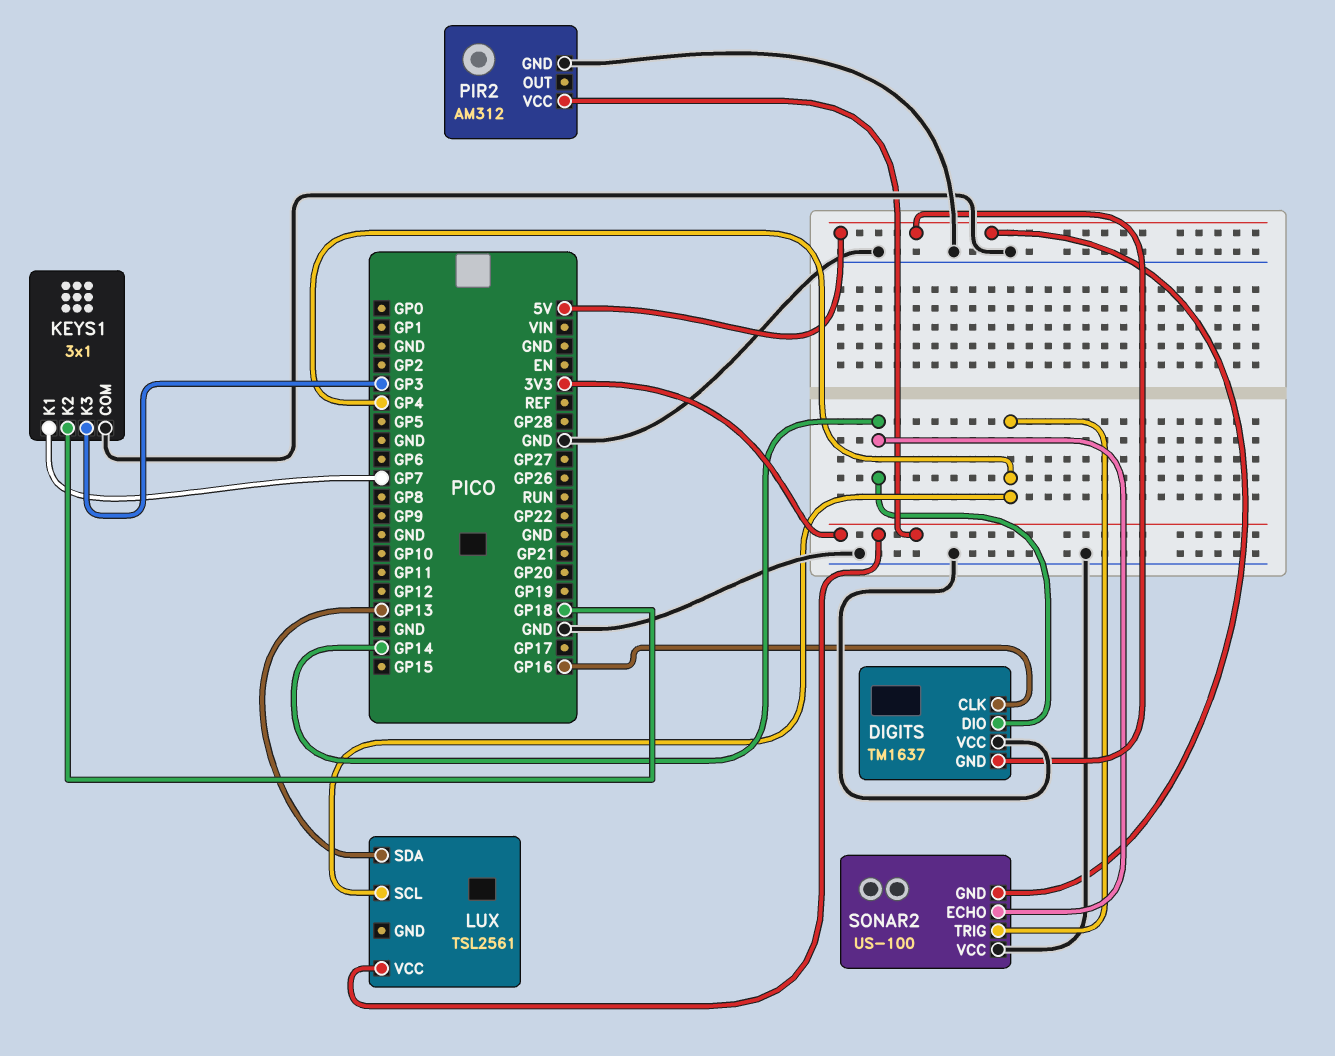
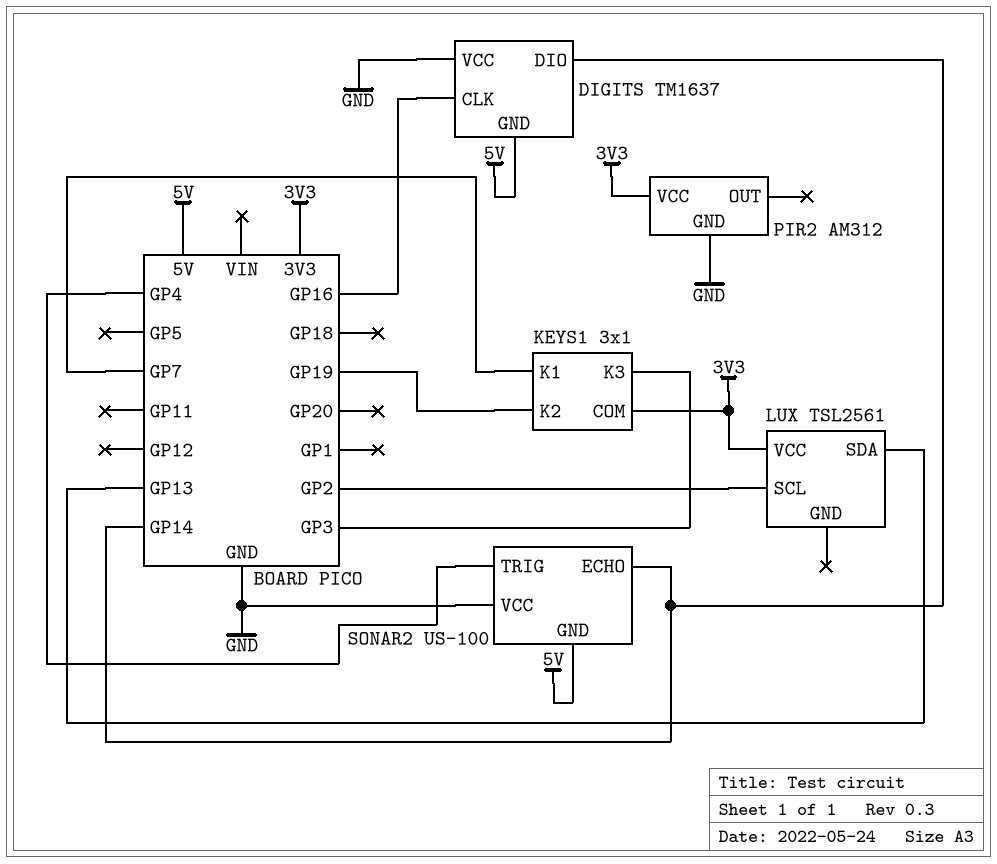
KEYS1 pin COM: GND -> 3V3
KEYS1 pin K2: GP18 -> GP19
LUX pin SCL: GP4 -> GP2

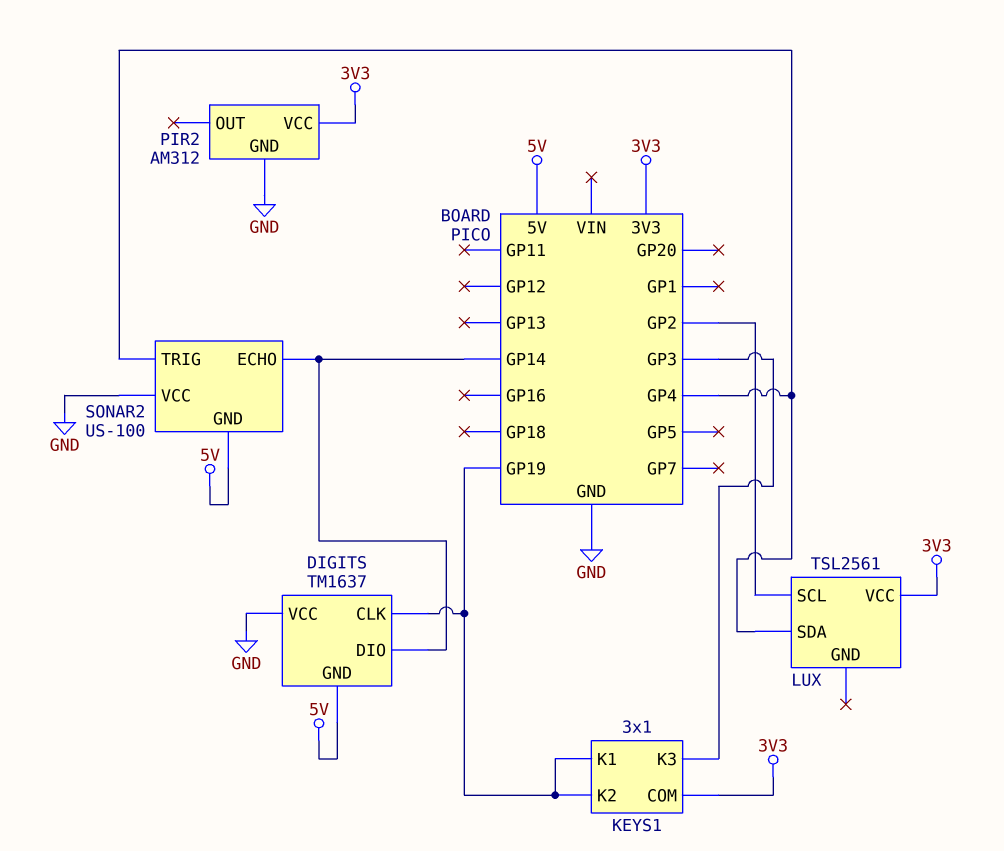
DIGITS pin CLK: GP16 -> GP19
KEYS1 pin K1: GP7 -> GP19
LUX pin SDA: GP13 -> GP4

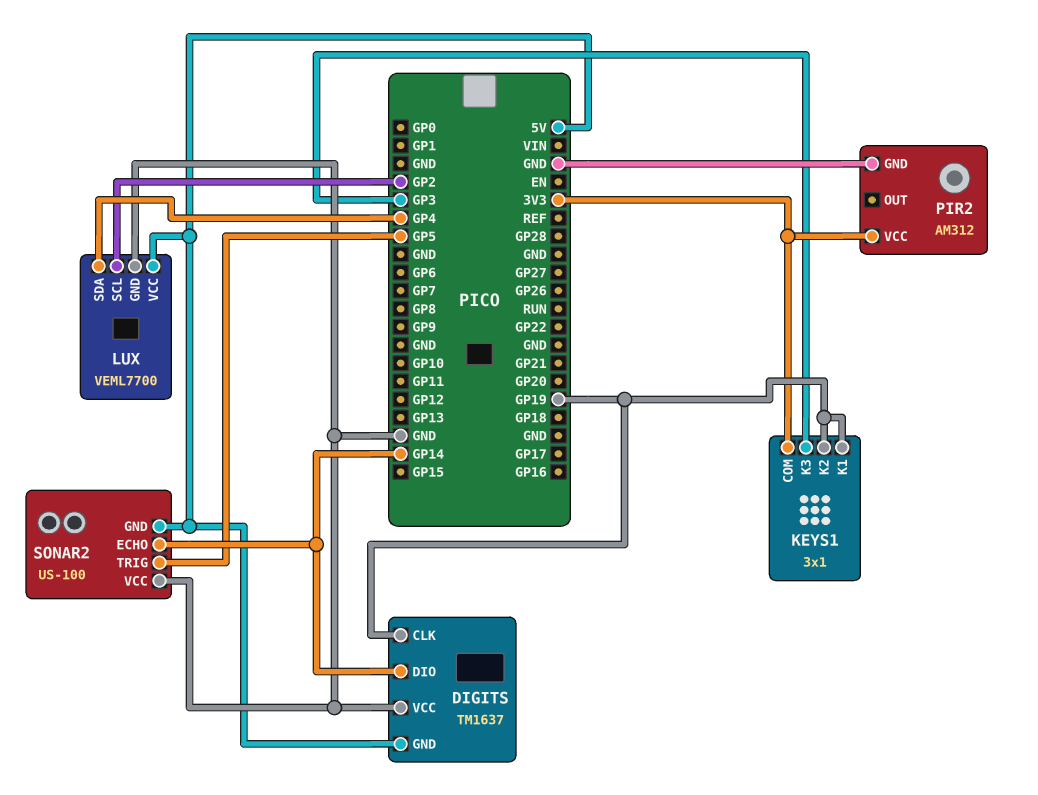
LUX: TSL2561 -> VEML7700
LUX pin GND: none -> GND
LUX pin VCC: 3V3 -> 5V
SONAR2 pin TRIG: GP4 -> GP5

